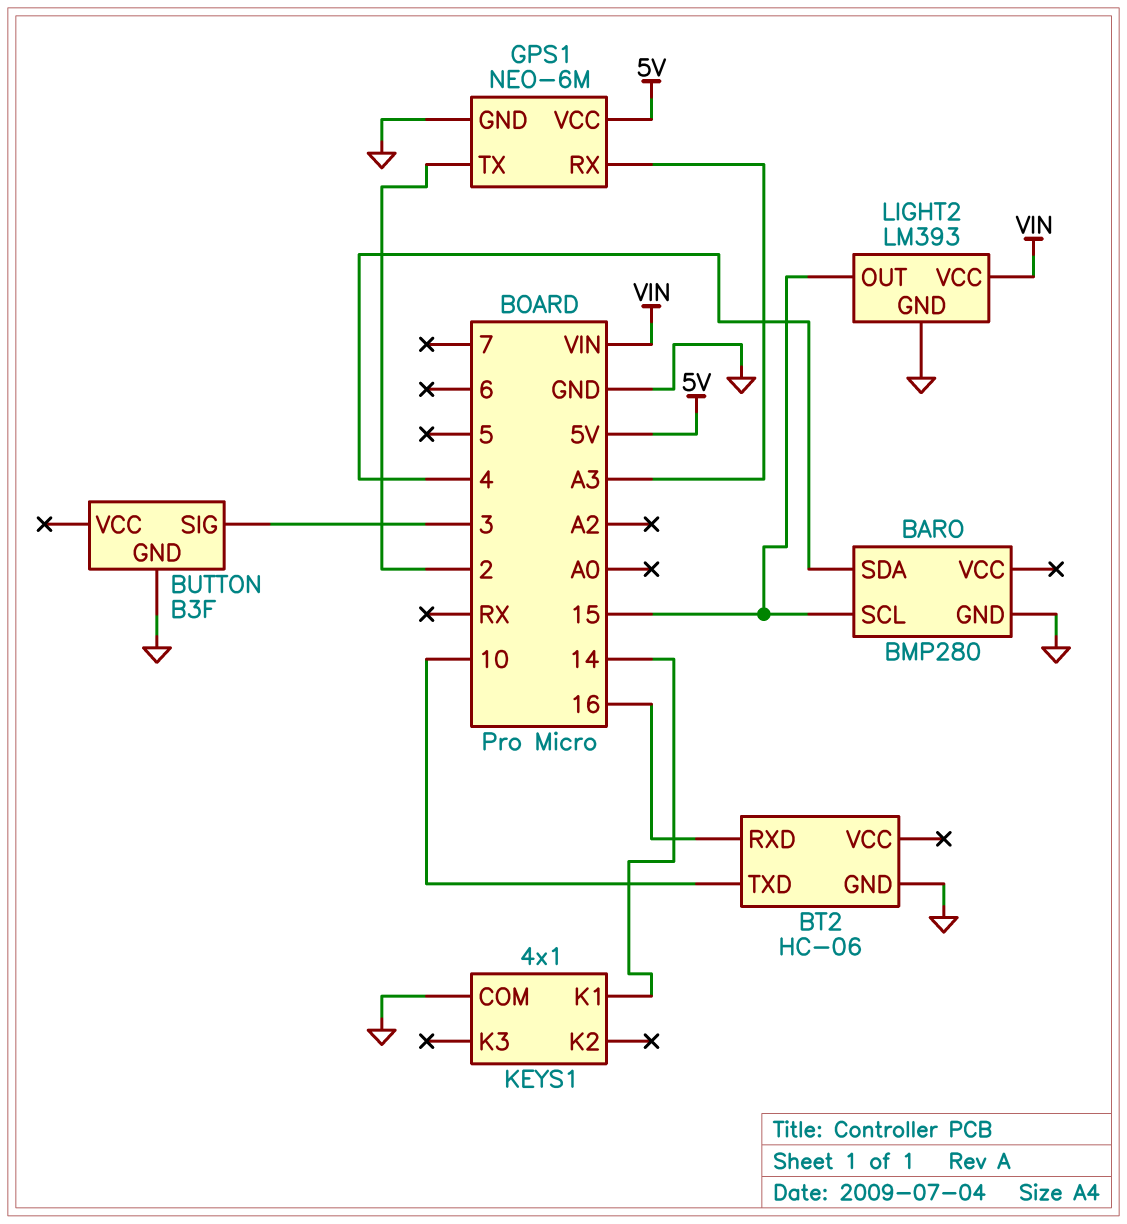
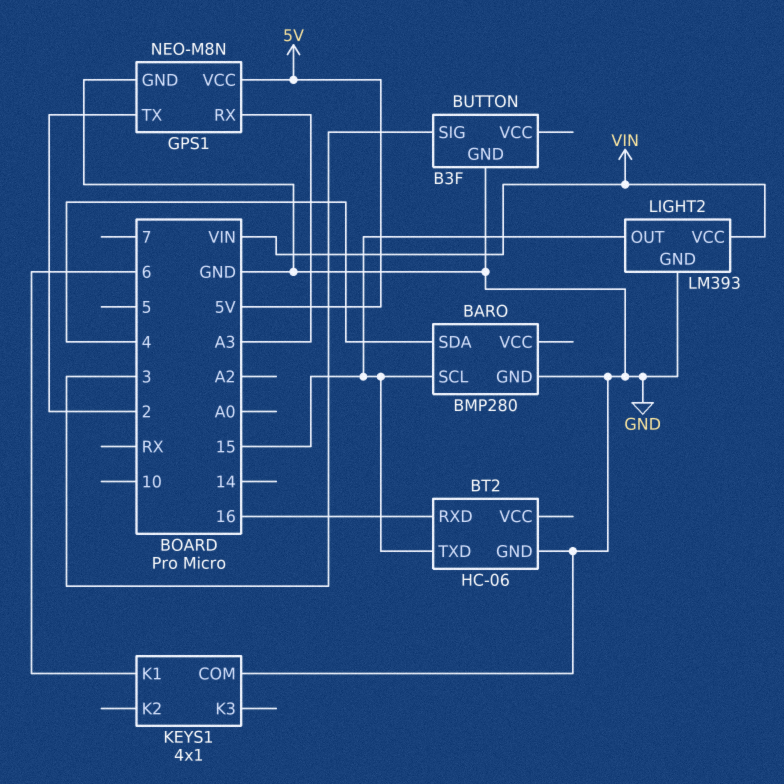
BT2 pin TXD: 10 -> 15
GPS1: NEO-6M -> NEO-M8N
KEYS1 pin K1: 14 -> 6

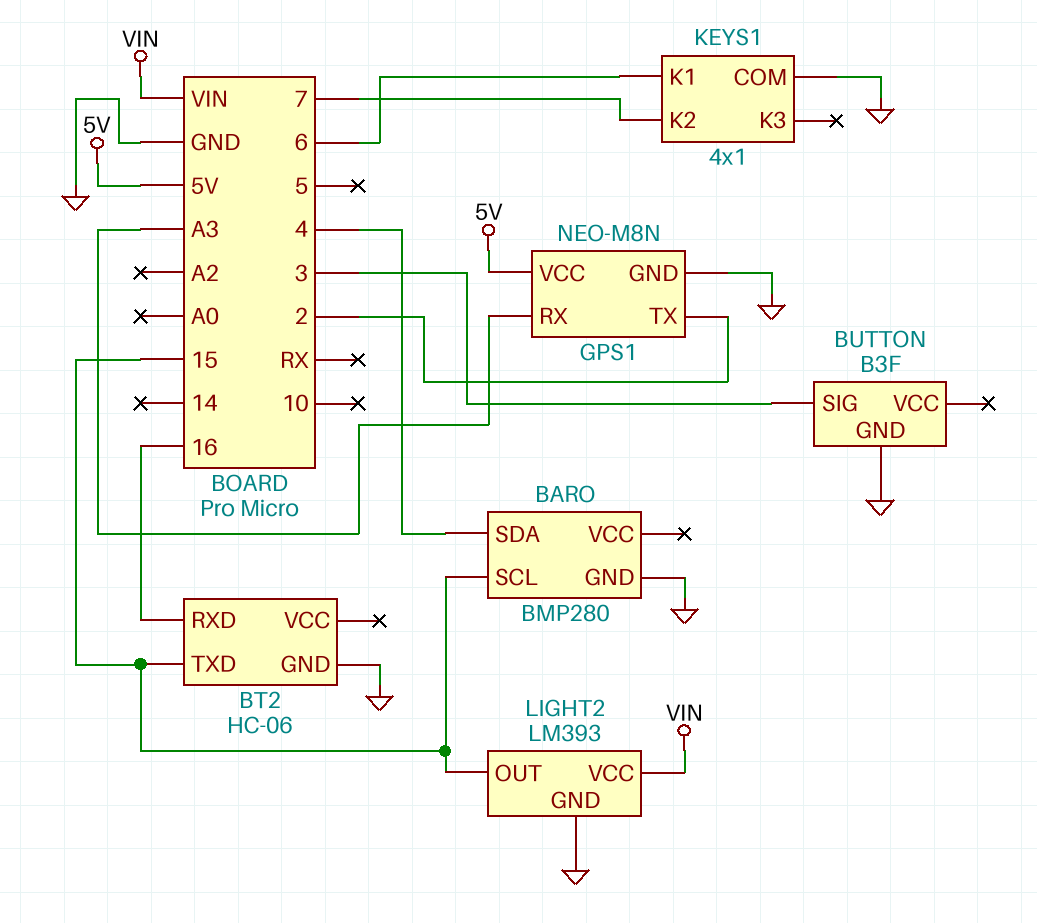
KEYS1 pin K2: none -> 7

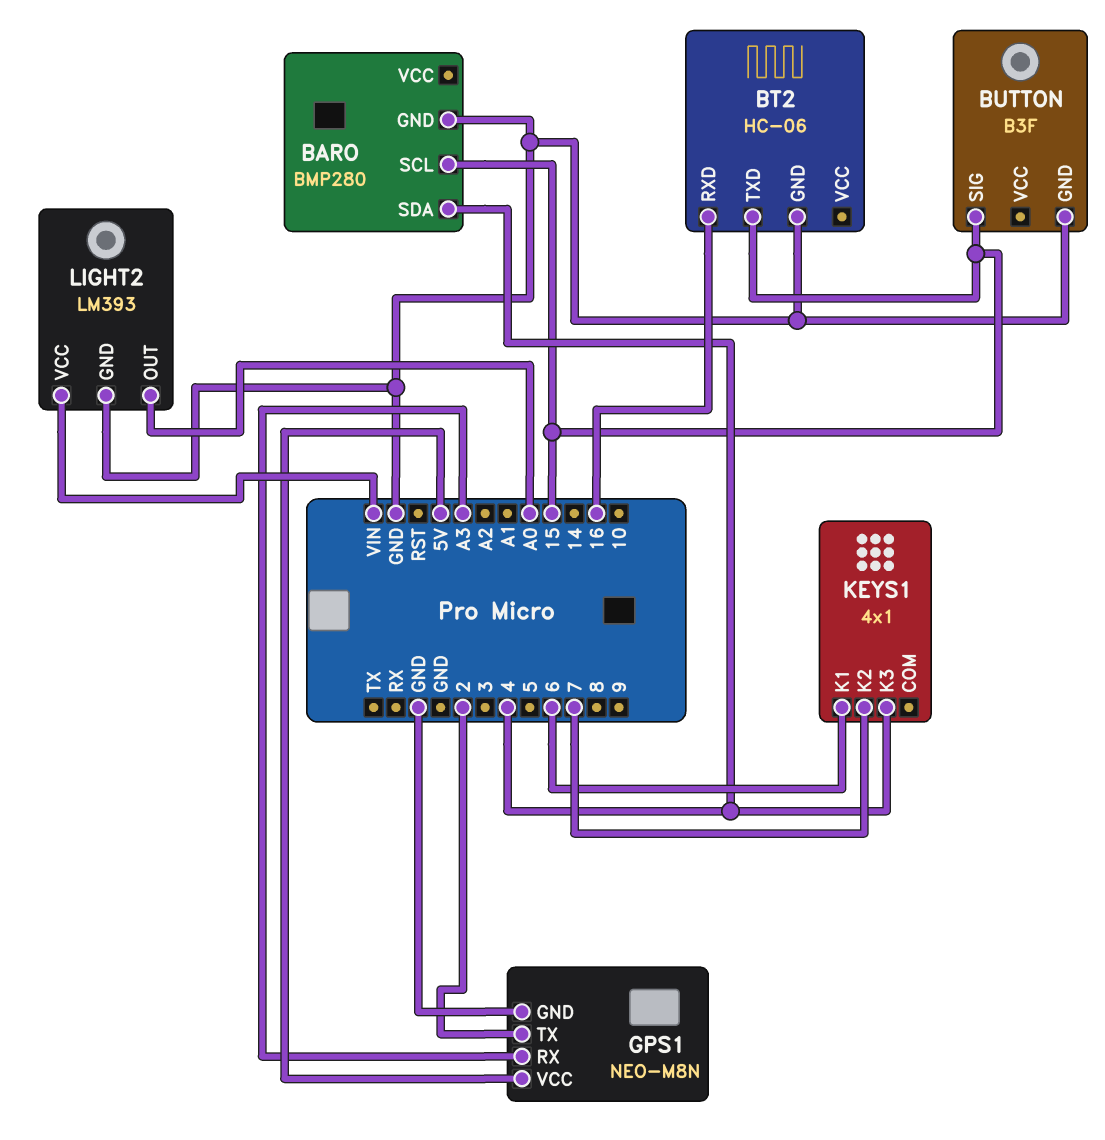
BUTTON pin SIG: 3 -> 15
KEYS1 pin COM: GND -> none
KEYS1 pin K3: none -> 4
LIGHT2 pin OUT: 15 -> A0

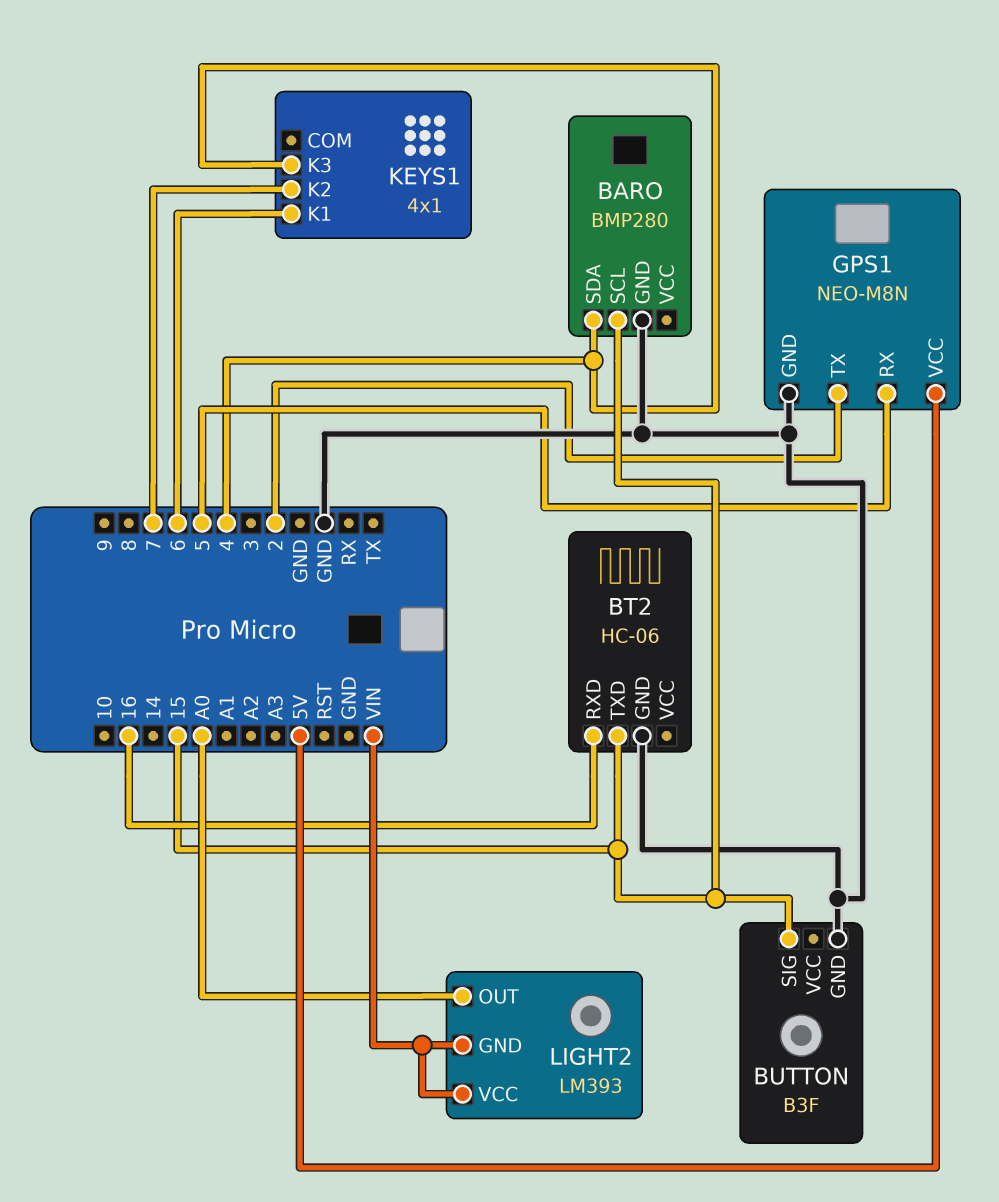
GPS1 pin RX: A3 -> 5
LIGHT2 pin GND: GND -> VIN

